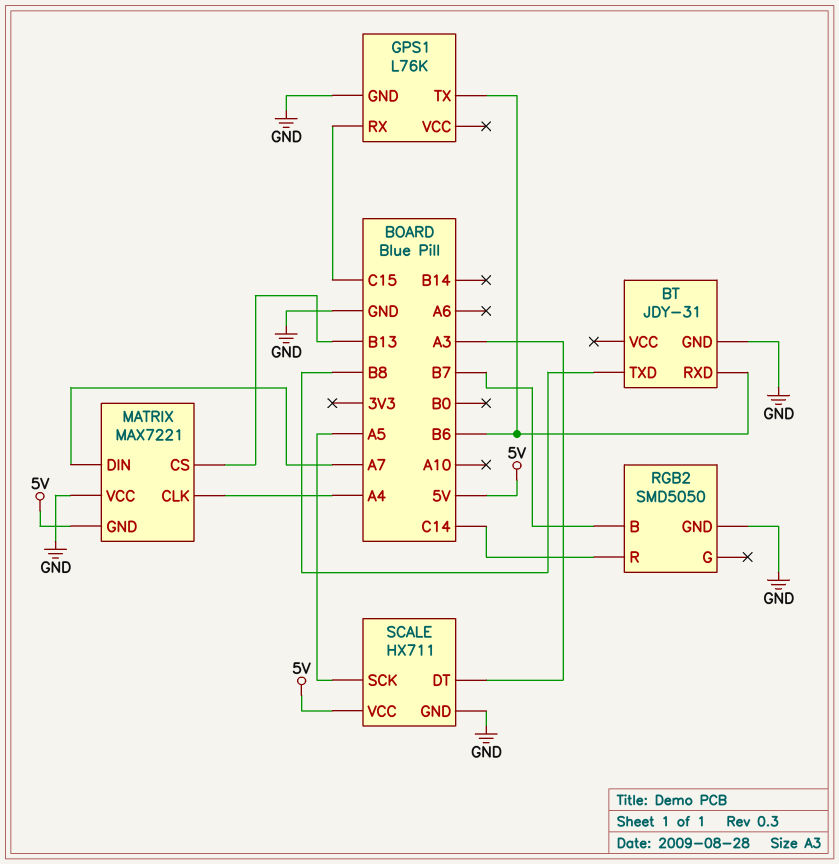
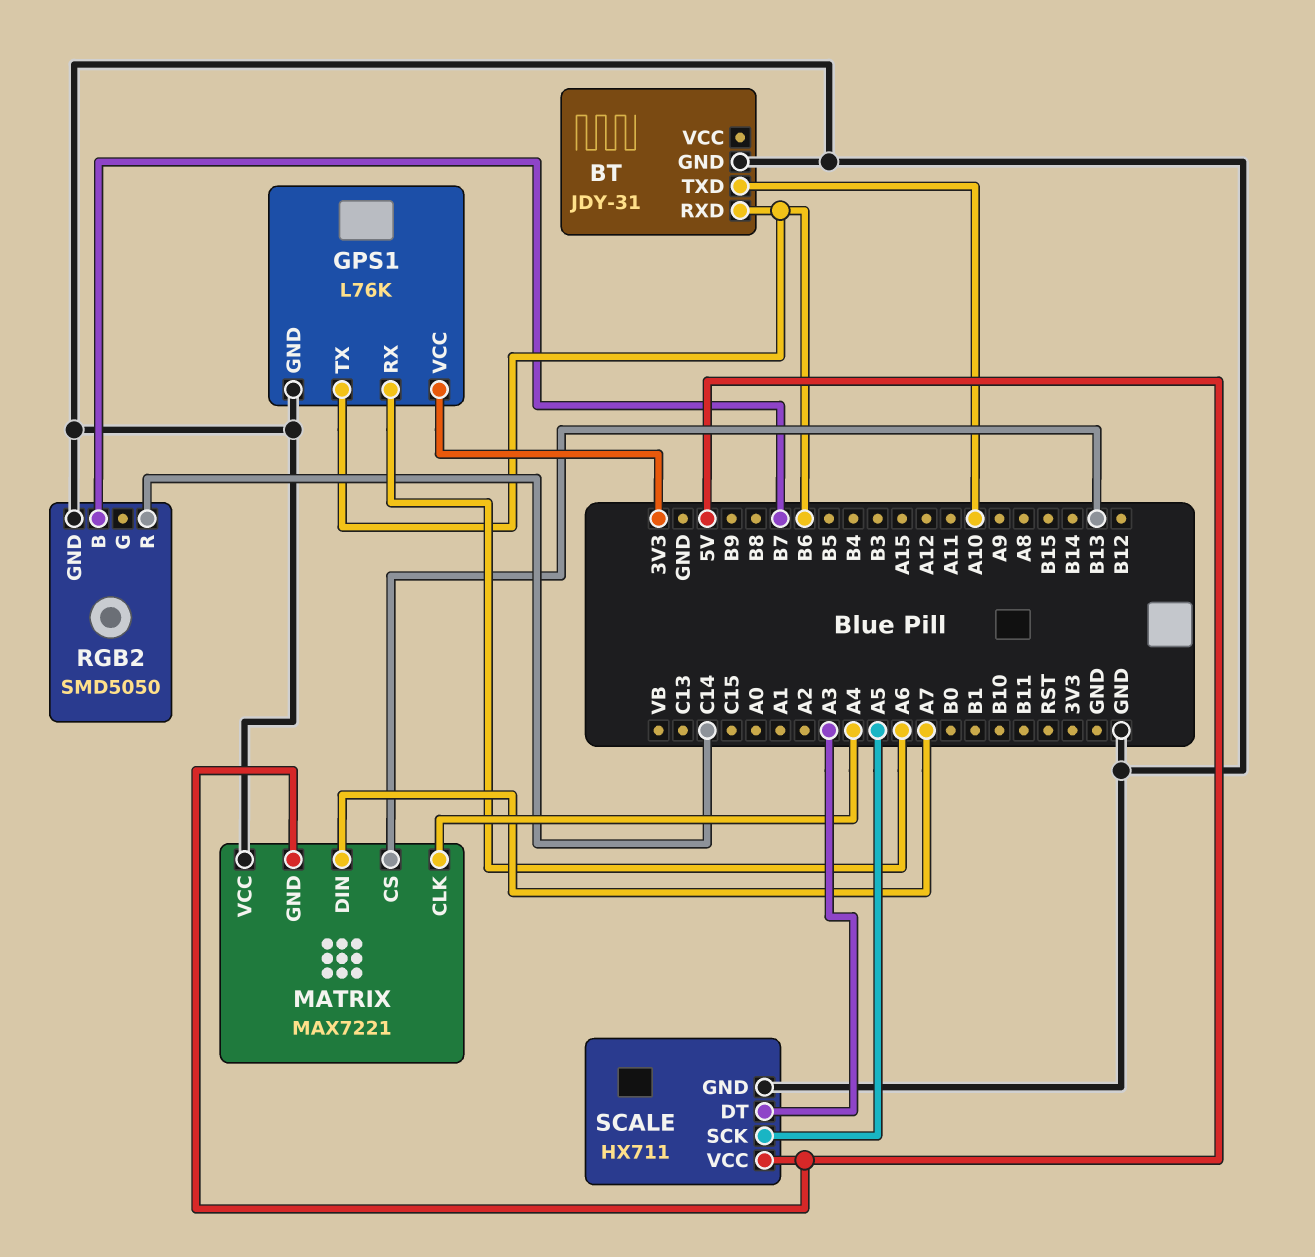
BT pin TXD: B8 -> A10
GPS1 pin RX: C15 -> A6
GPS1 pin VCC: none -> 3V3

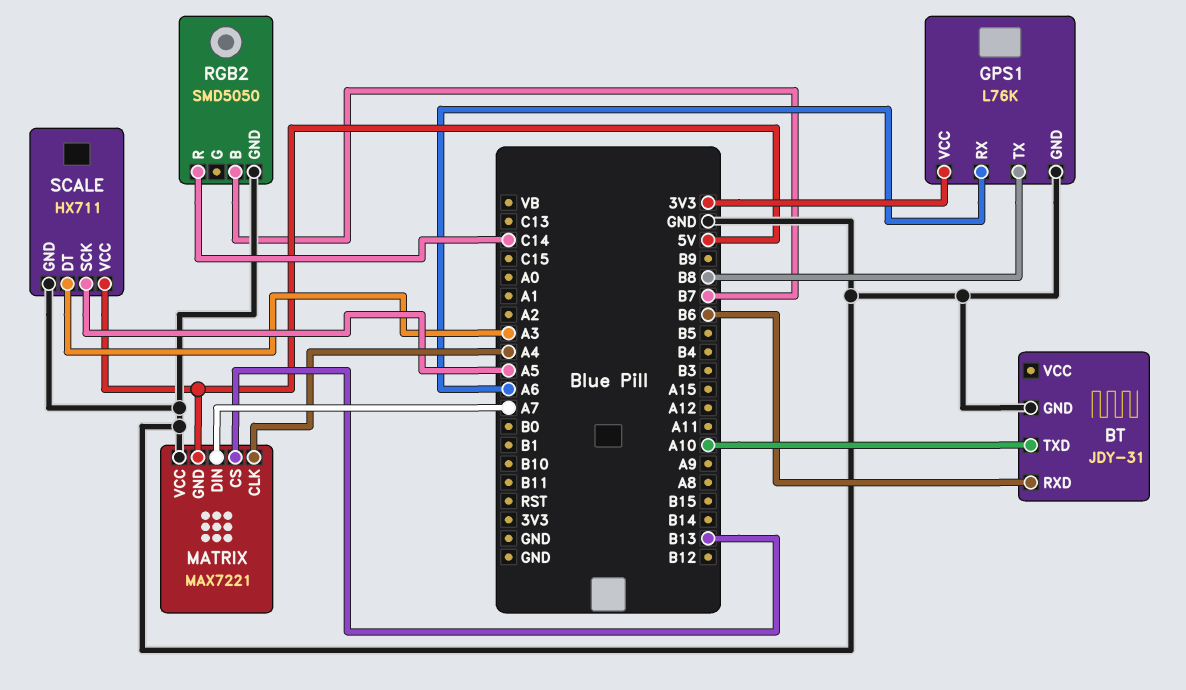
GPS1 pin TX: B6 -> B8

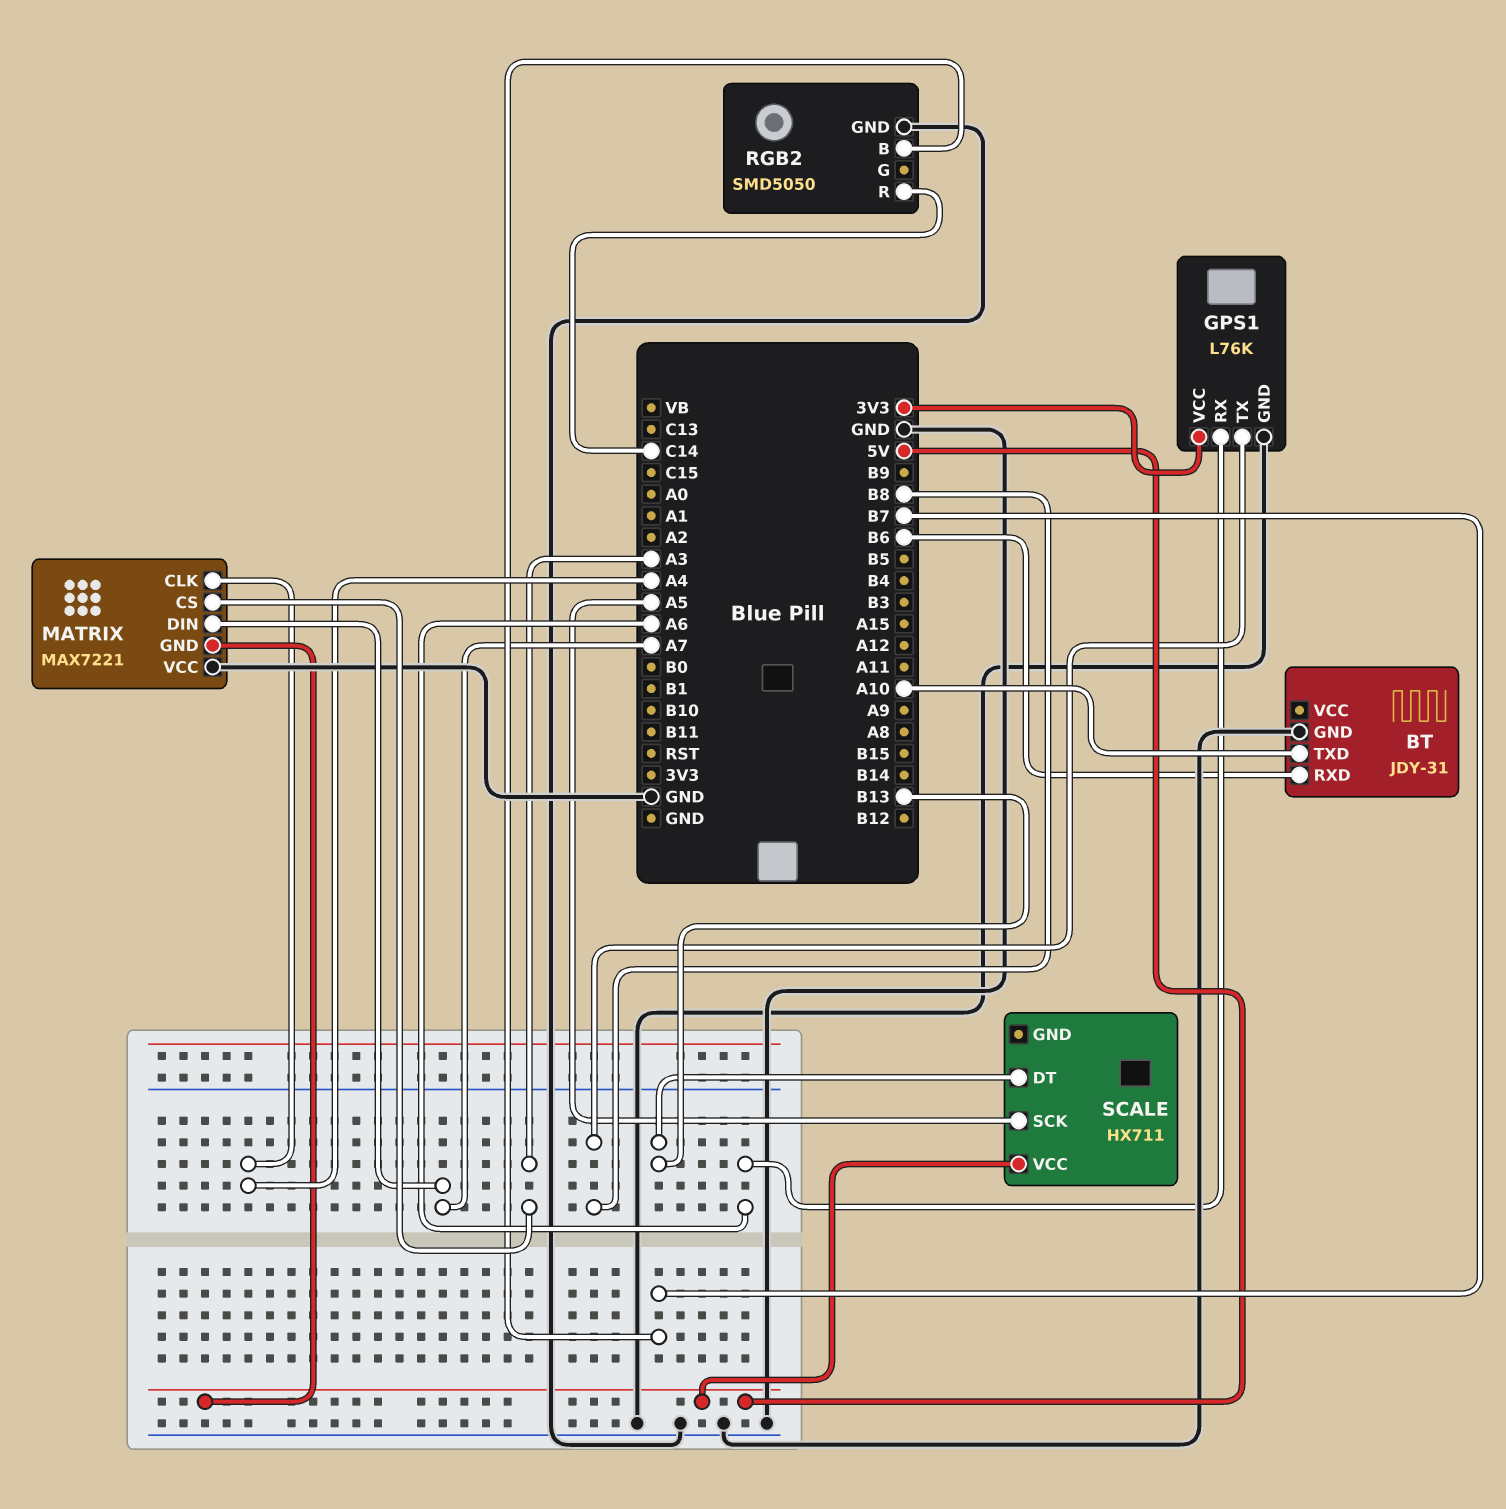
MATRIX pin CS: B13 -> A3
SCALE pin DT: A3 -> B13
SCALE pin GND: GND -> none

